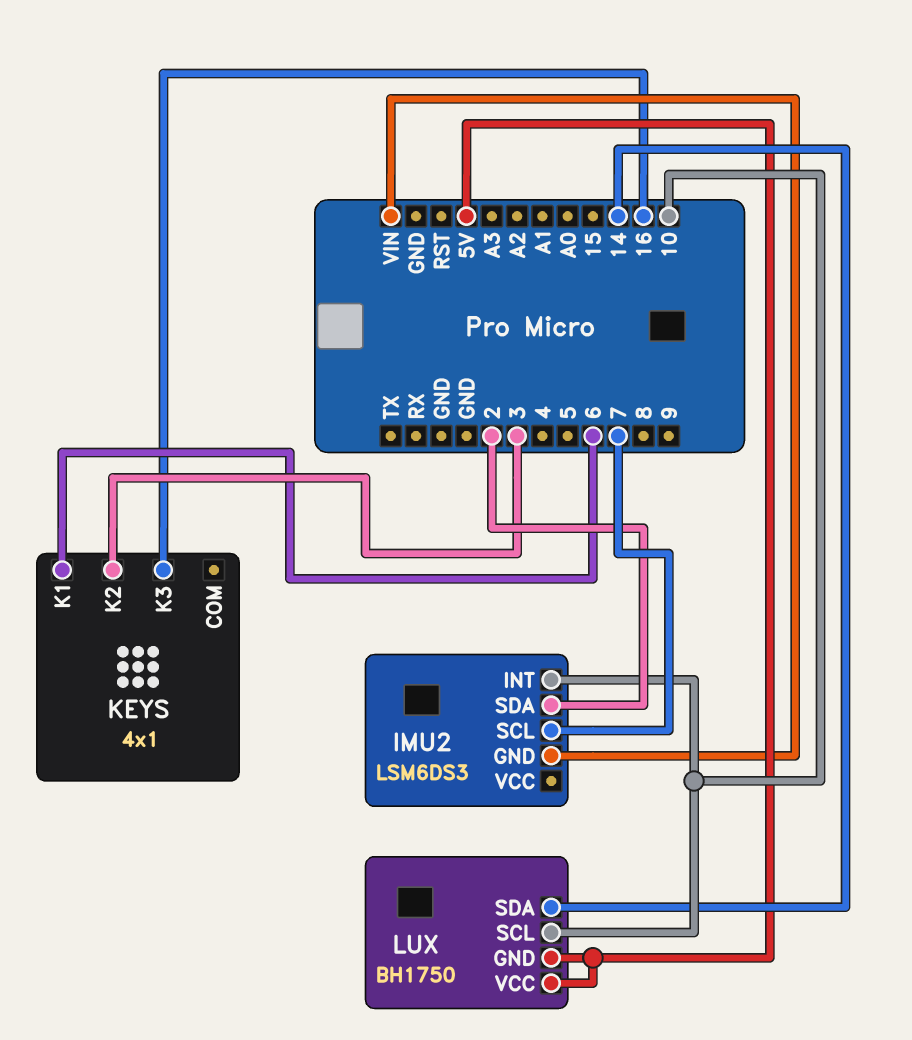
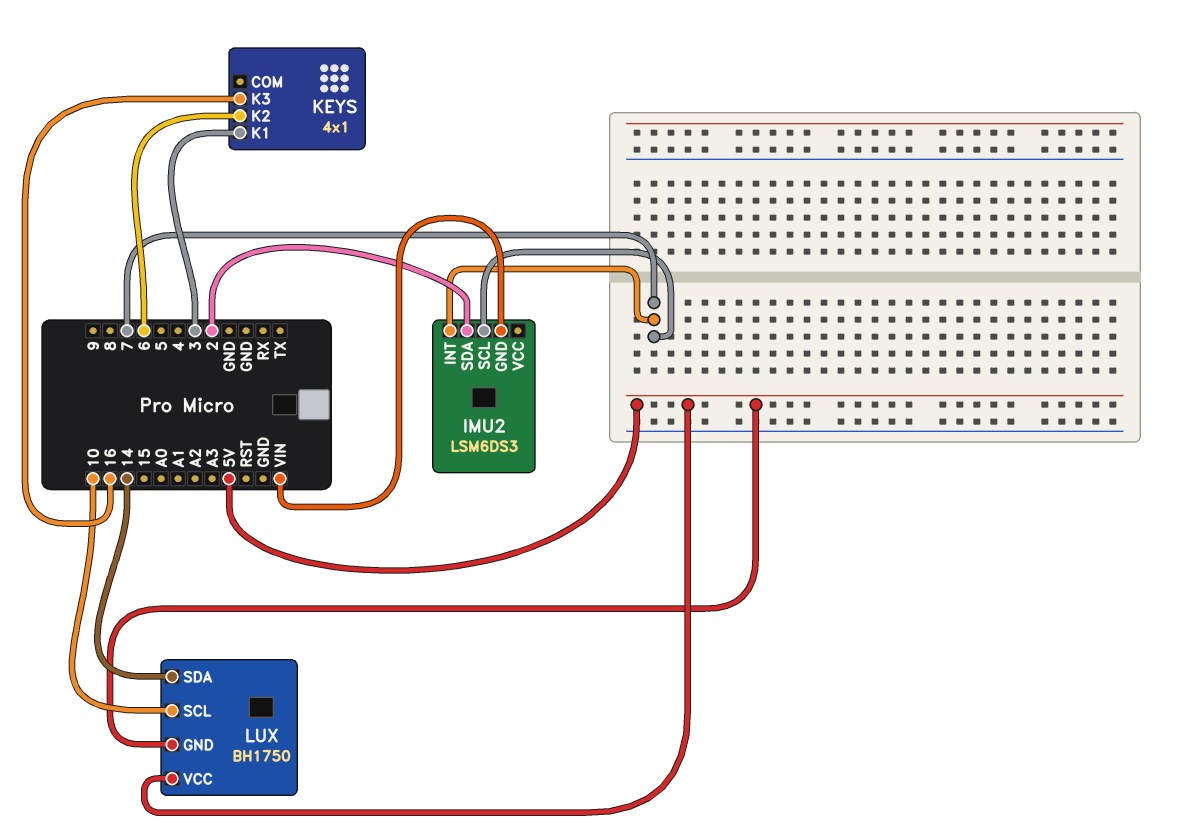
IMU2 pin INT: 10 -> 7
KEYS pin K1: 6 -> 3
KEYS pin K2: 3 -> 6

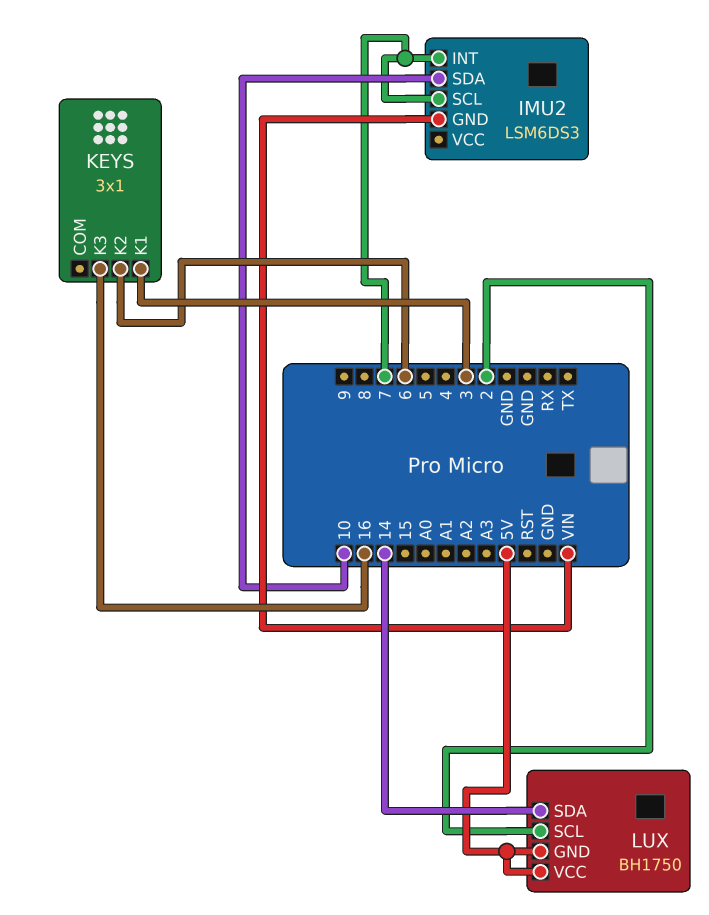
IMU2 pin SDA: 2 -> 10
KEYS: 4x1 -> 3x1
LUX pin SCL: 10 -> 2

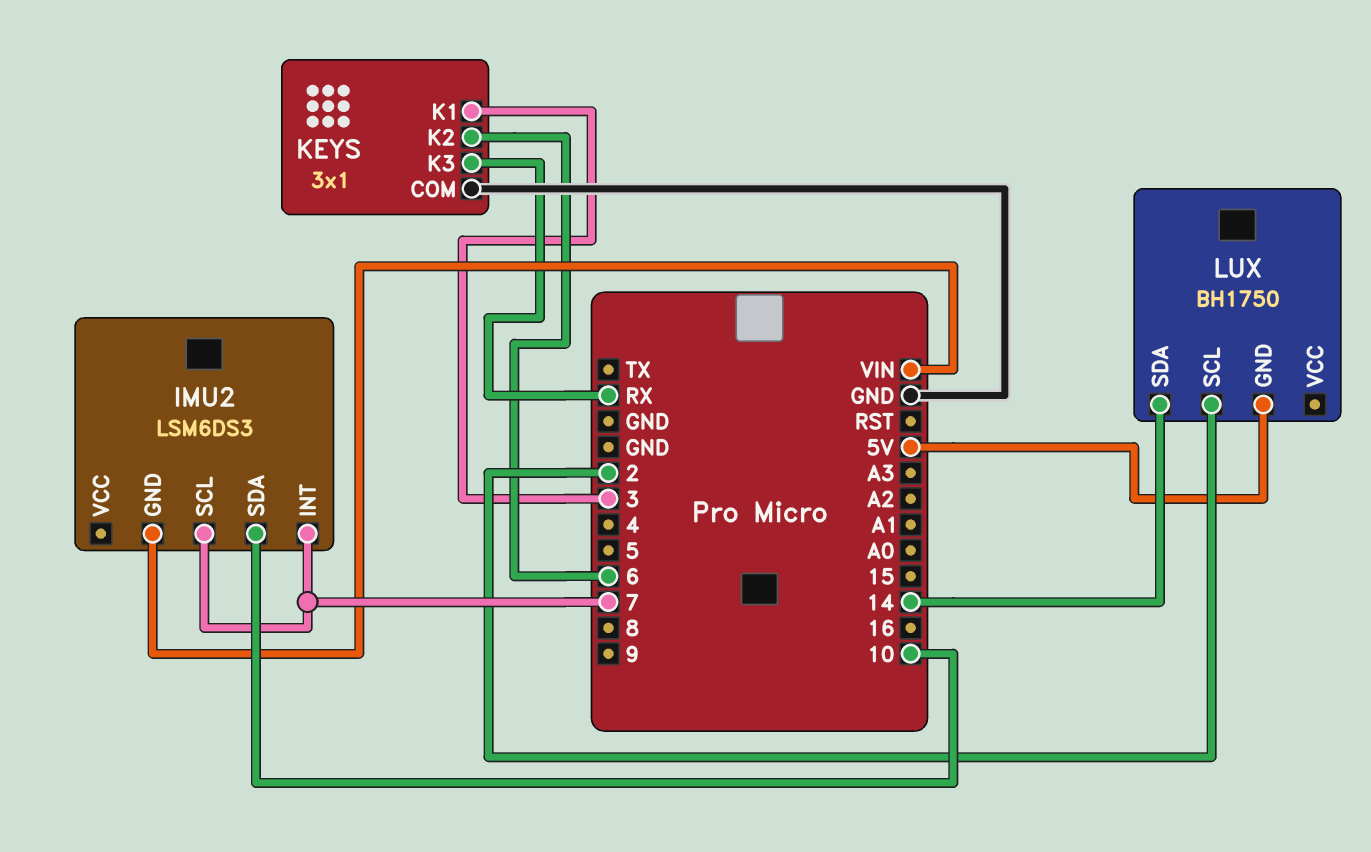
KEYS pin COM: none -> GND
KEYS pin K3: 16 -> RX
LUX pin VCC: 5V -> none

